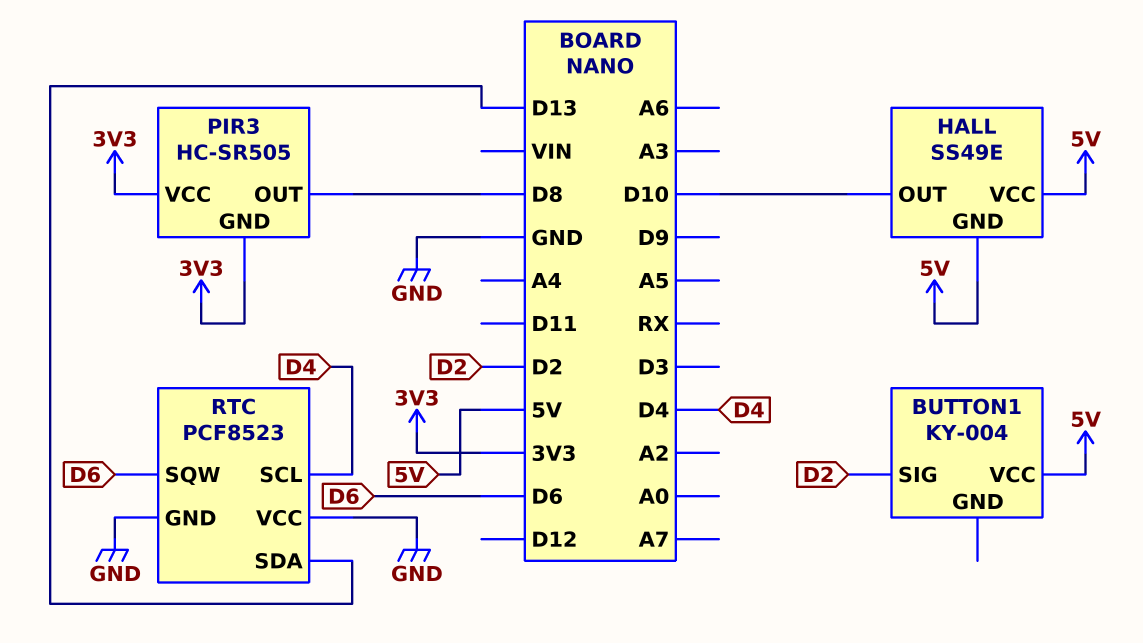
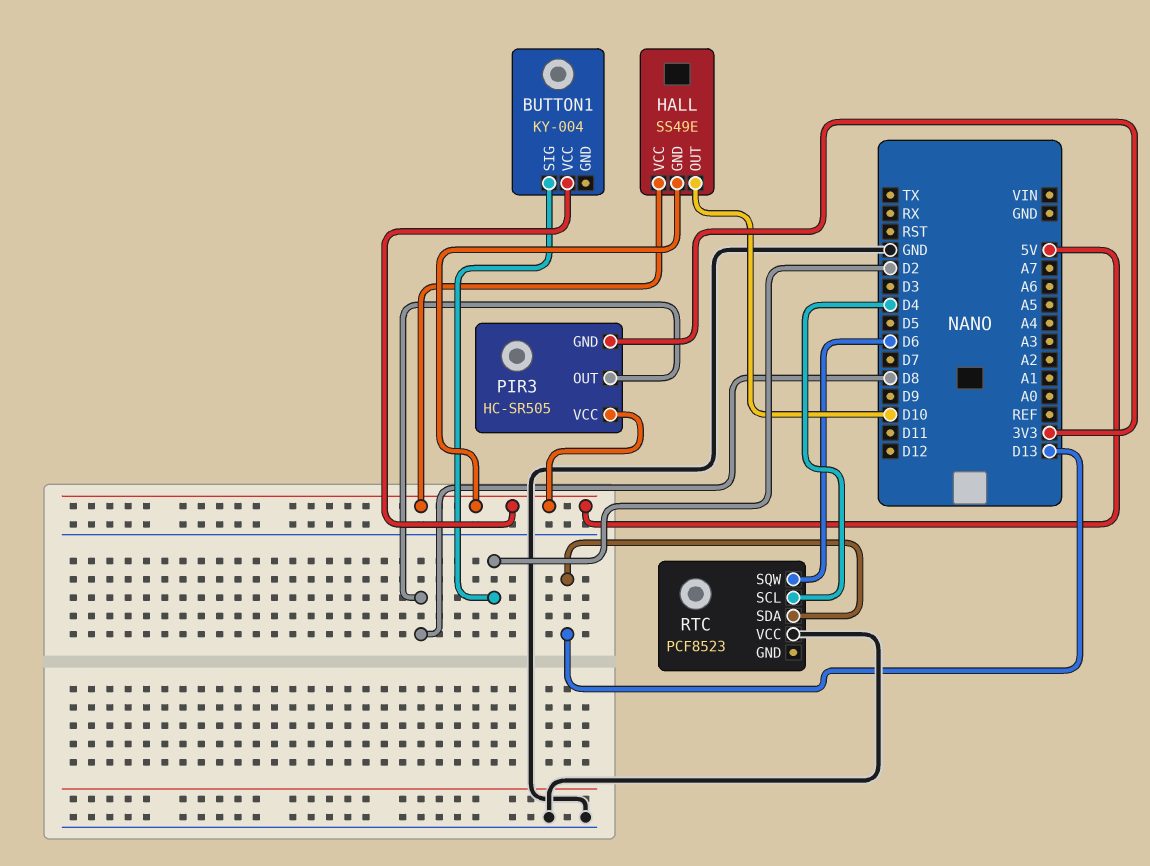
PIR3 pin VCC: 3V3 -> 5V
RTC pin GND: GND -> none

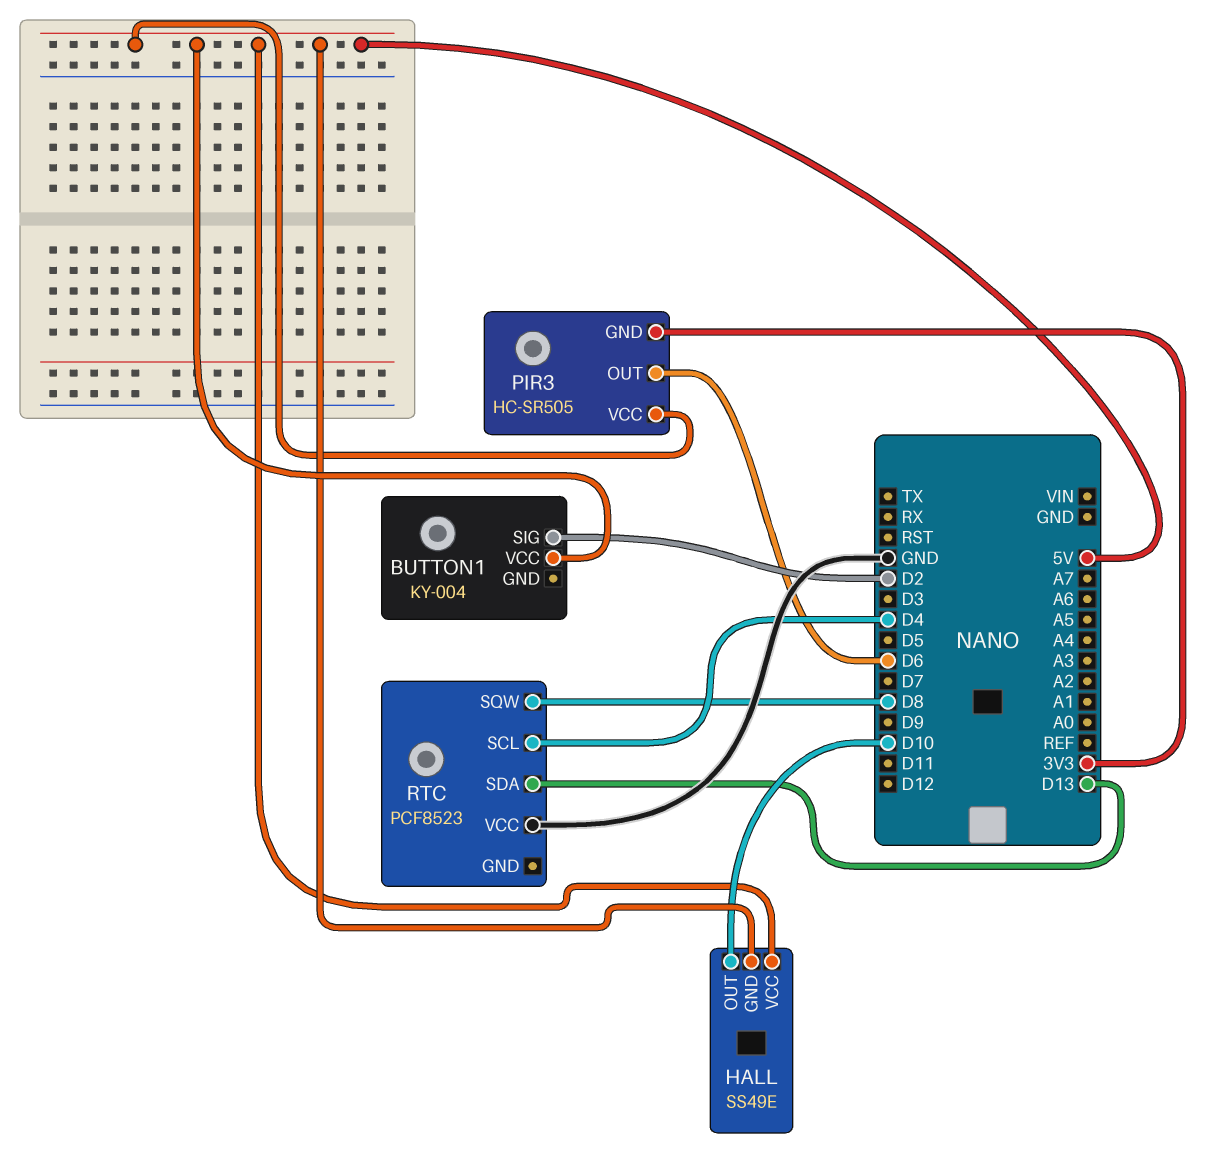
PIR3 pin OUT: D8 -> D6
RTC pin SQW: D6 -> D8

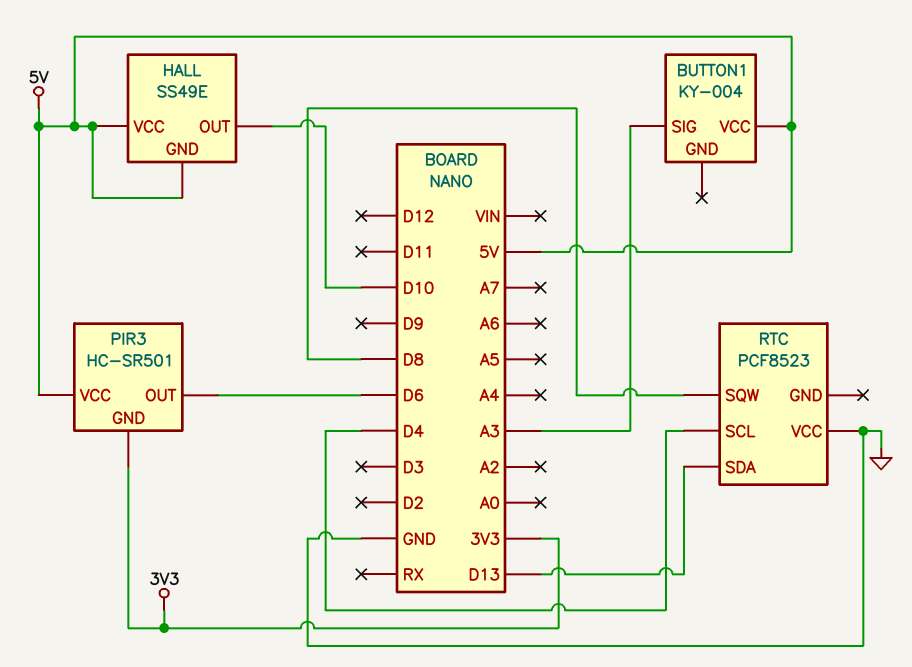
BUTTON1 pin SIG: D2 -> A3
PIR3: HC-SR505 -> HC-SR501

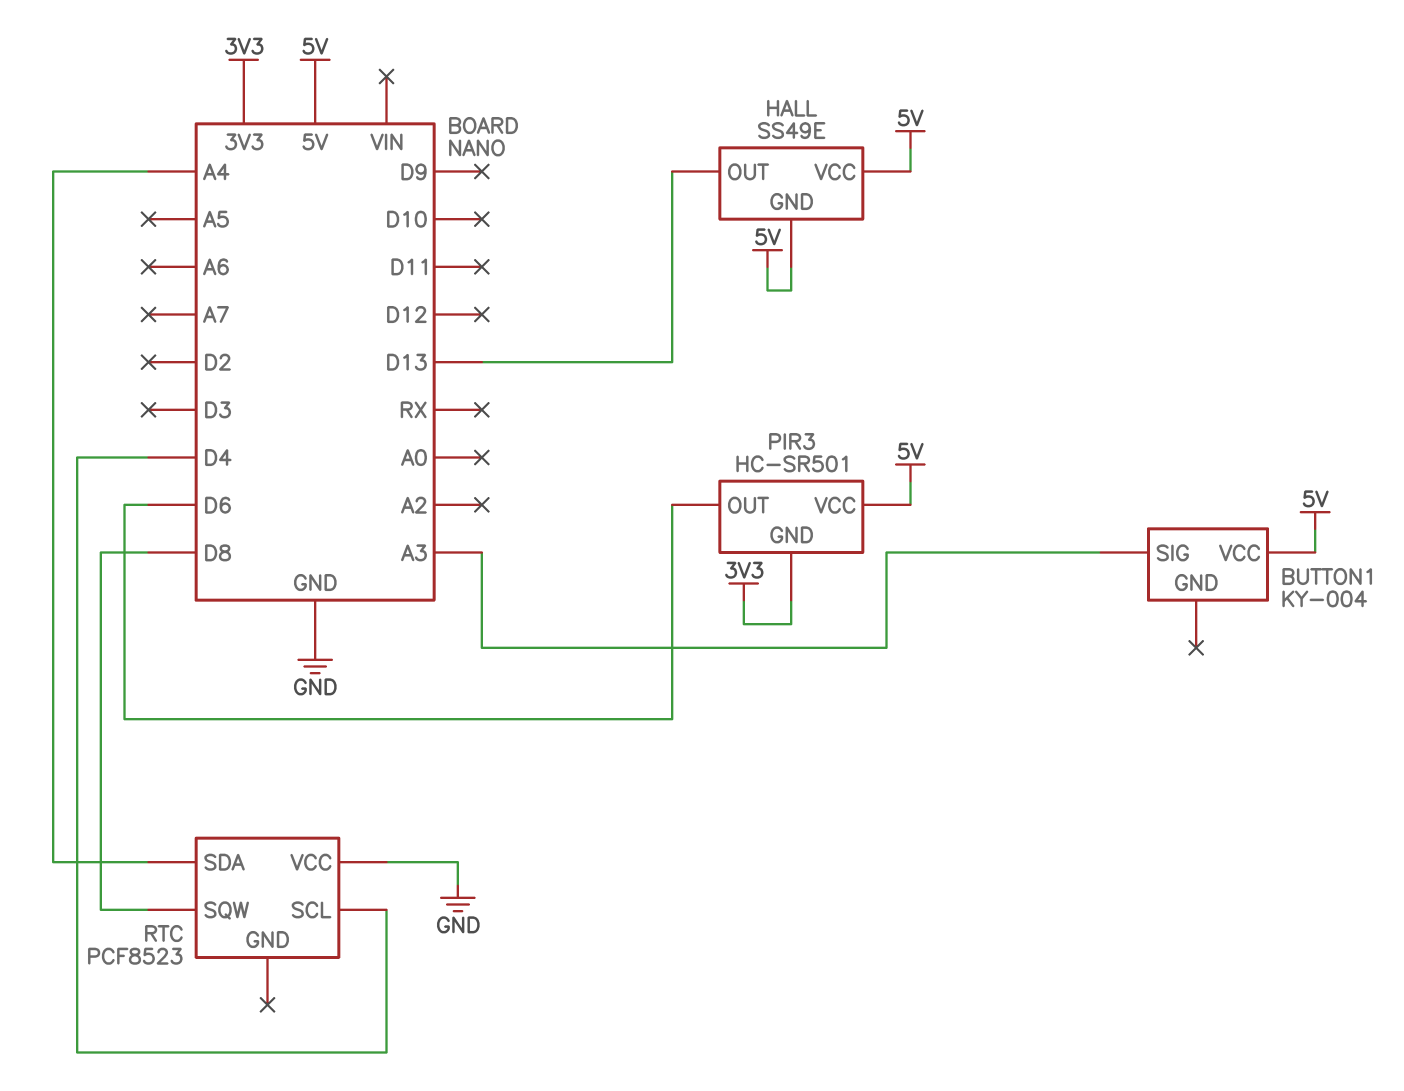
HALL pin OUT: D10 -> D13
RTC pin SDA: D13 -> A4

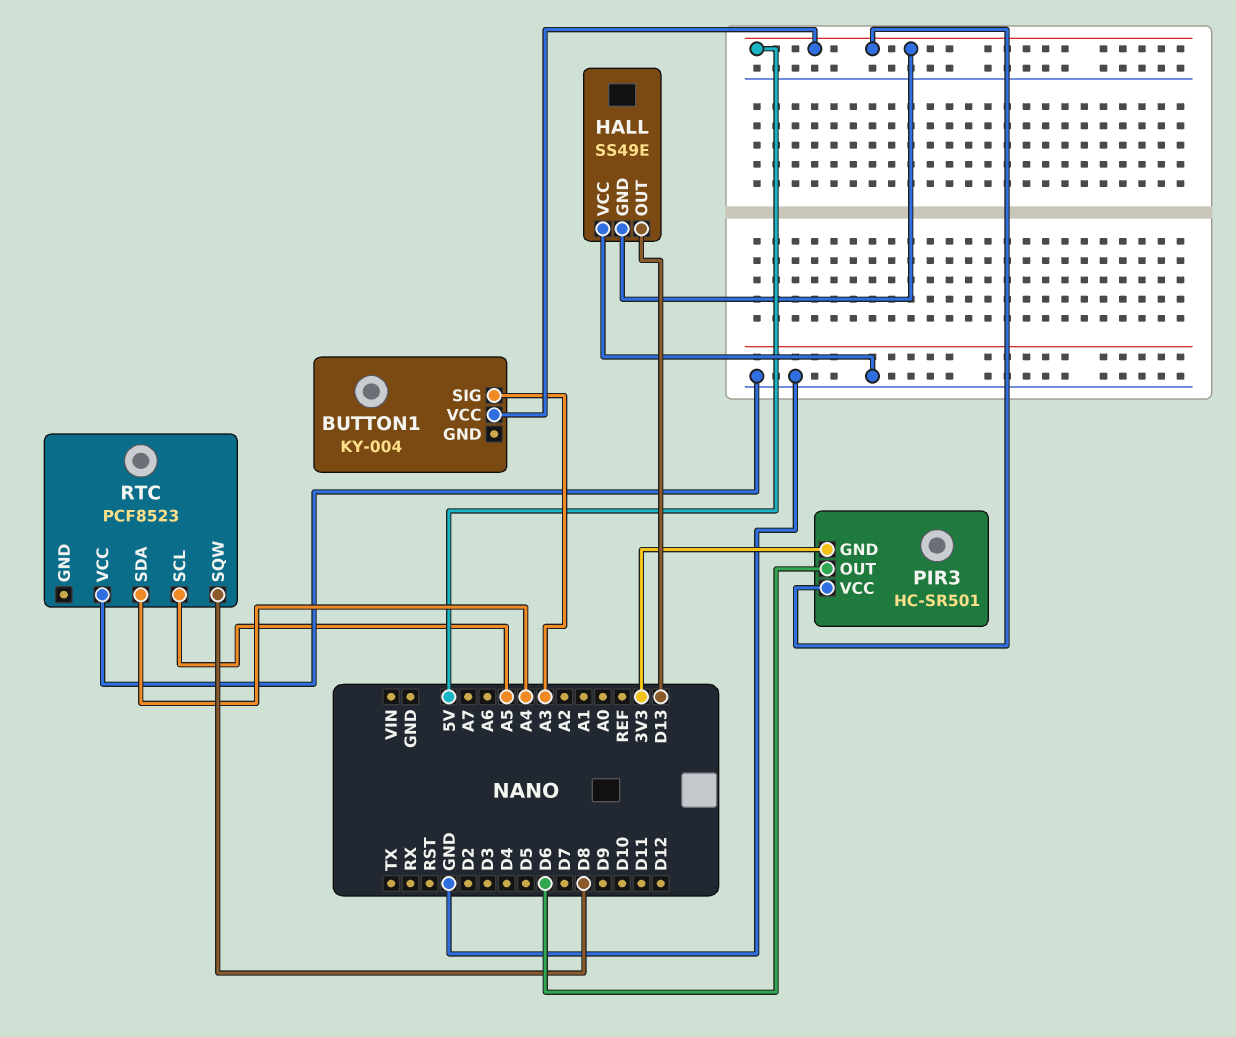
HALL pin VCC: 5V -> GND
RTC pin SCL: D4 -> A5

